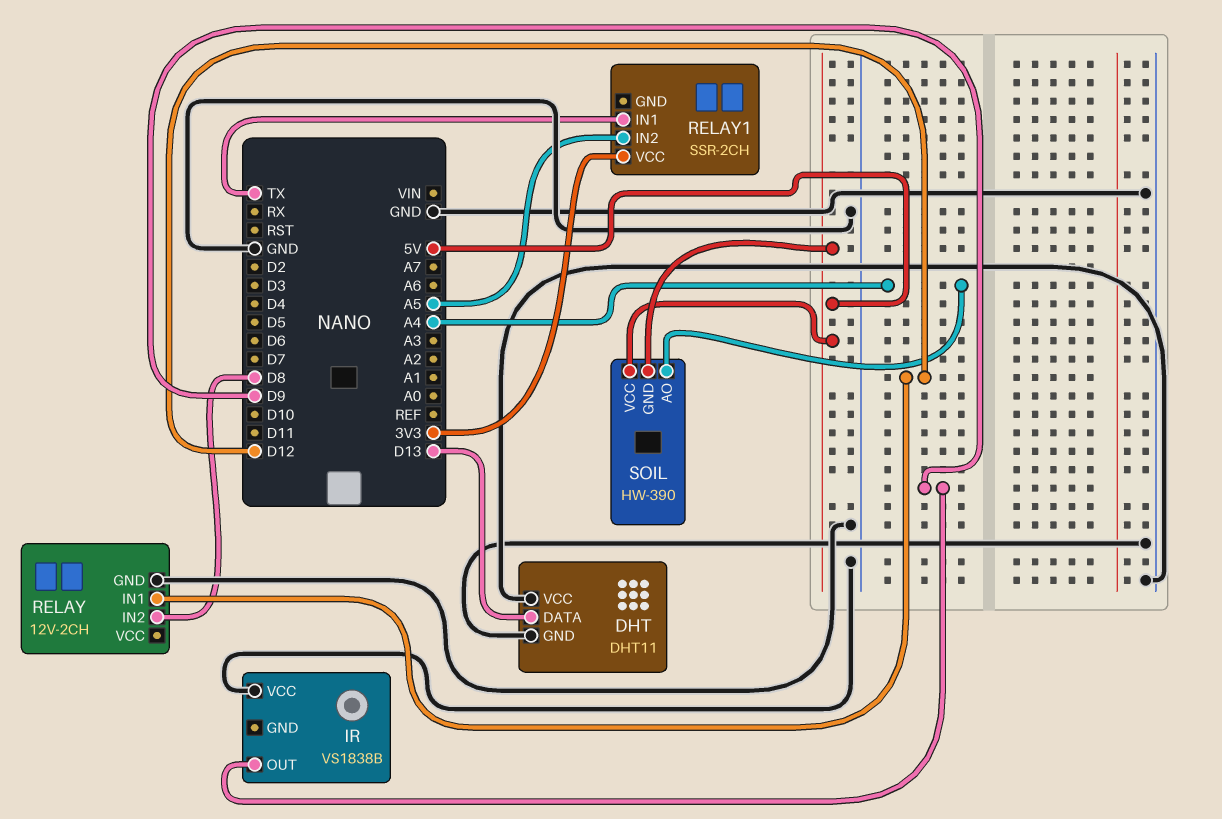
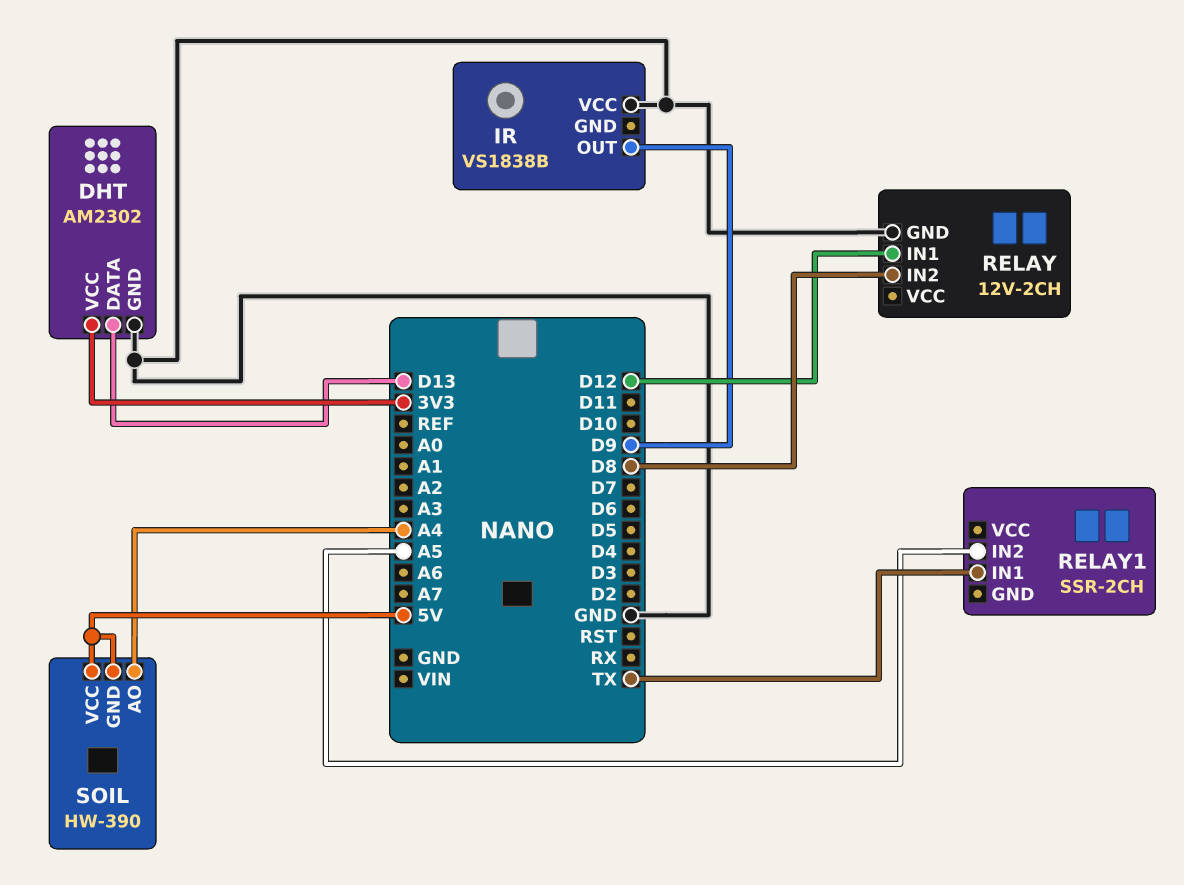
DHT: DHT11 -> AM2302
DHT pin VCC: GND -> 3V3
RELAY1 pin VCC: 3V3 -> none

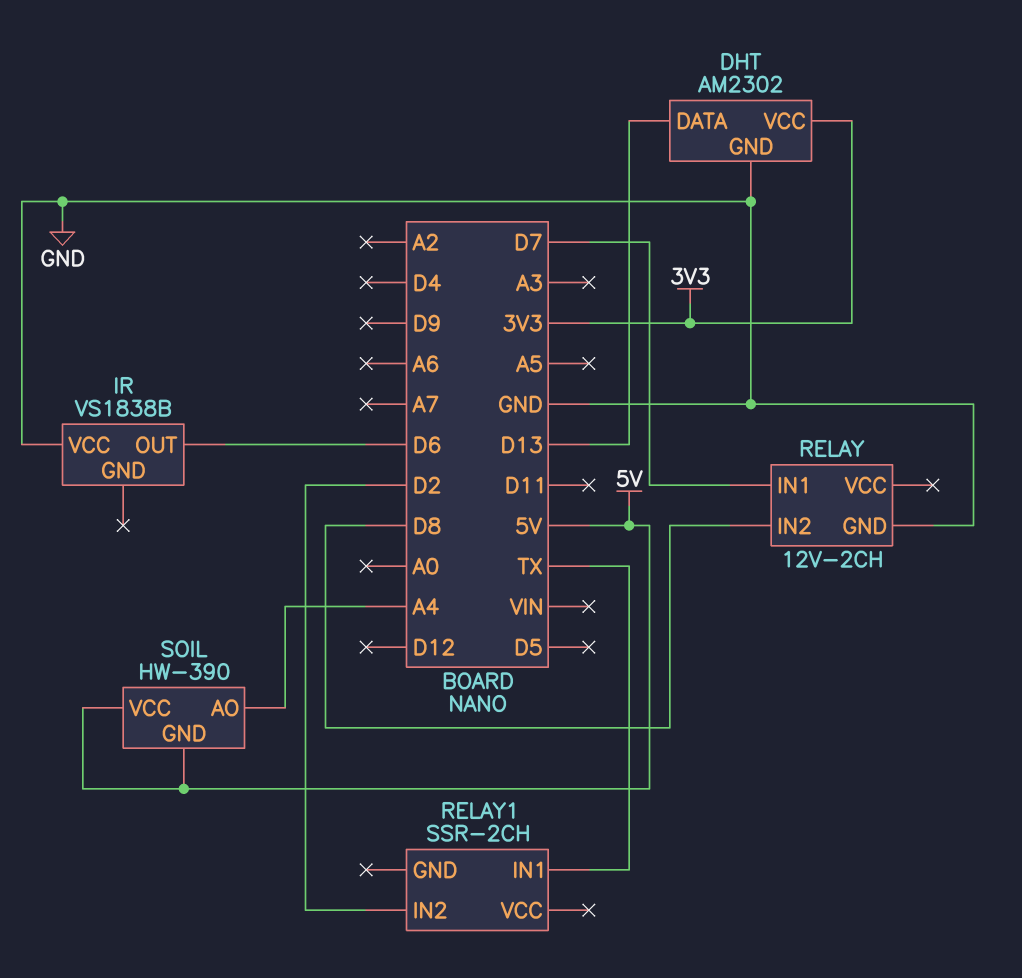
IR pin OUT: D9 -> D6
RELAY pin IN1: D12 -> D7
RELAY1 pin IN2: A5 -> D2

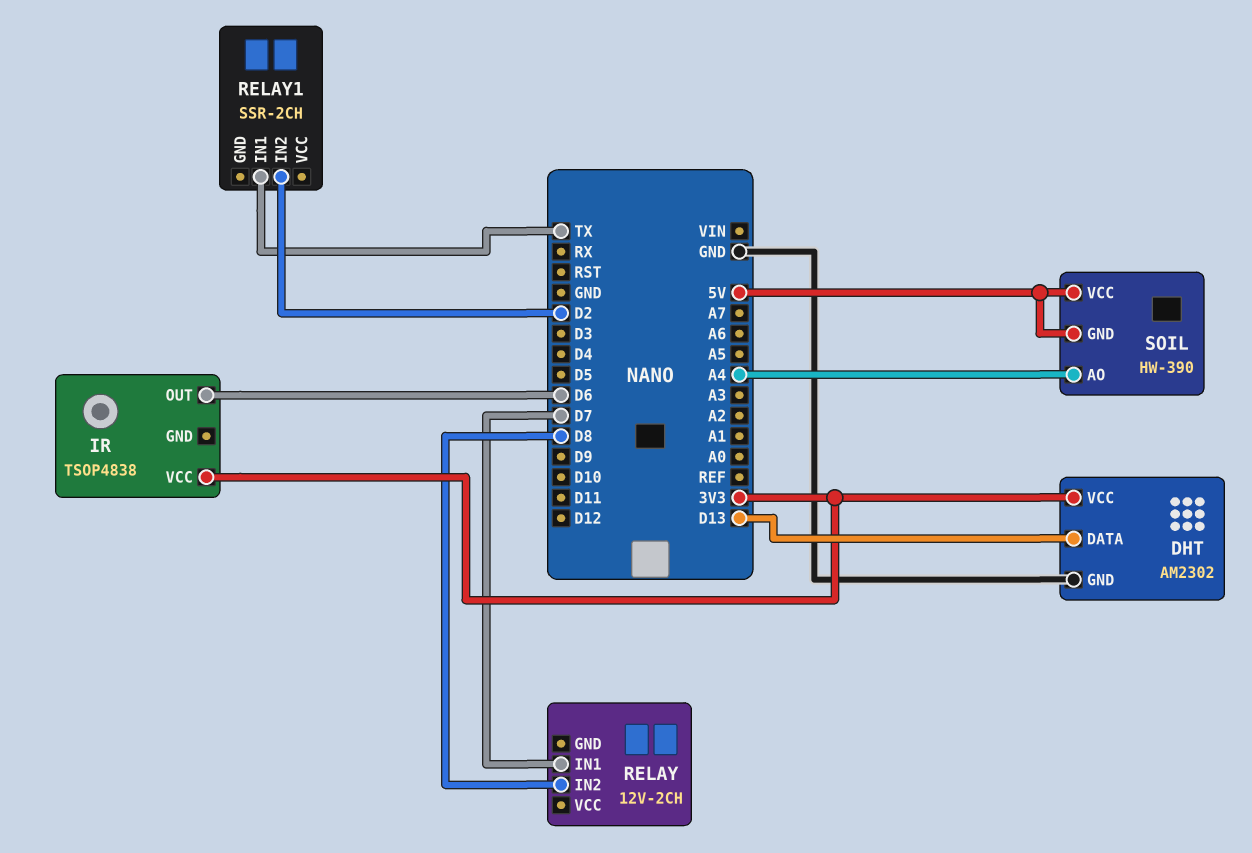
IR: VS1838B -> TSOP4838
IR pin VCC: GND -> 3V3
RELAY pin GND: GND -> none

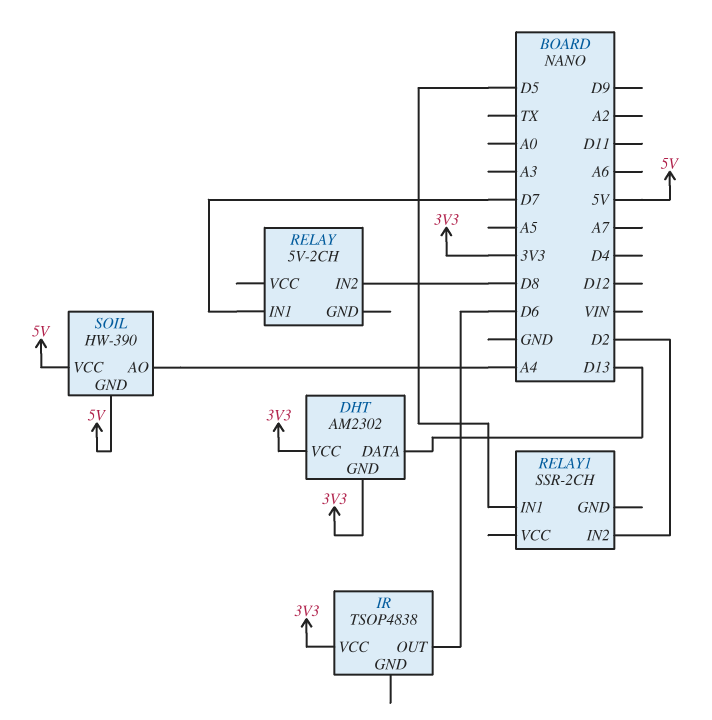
DHT pin GND: GND -> 3V3
RELAY: 12V-2CH -> 5V-2CH
RELAY1 pin IN1: TX -> D5

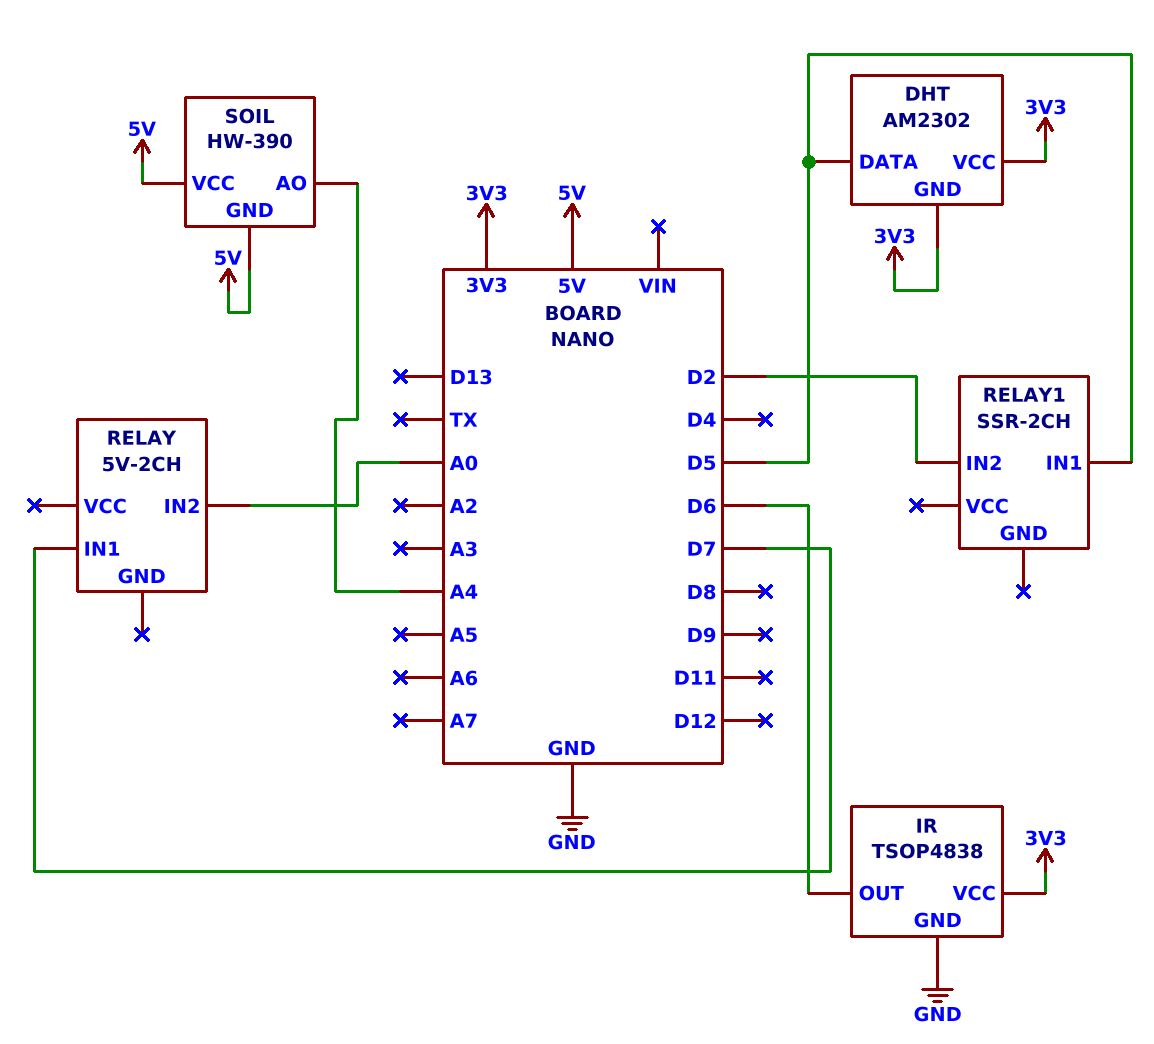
DHT pin DATA: D13 -> D5
IR pin GND: none -> GND
RELAY pin IN2: D8 -> A0

